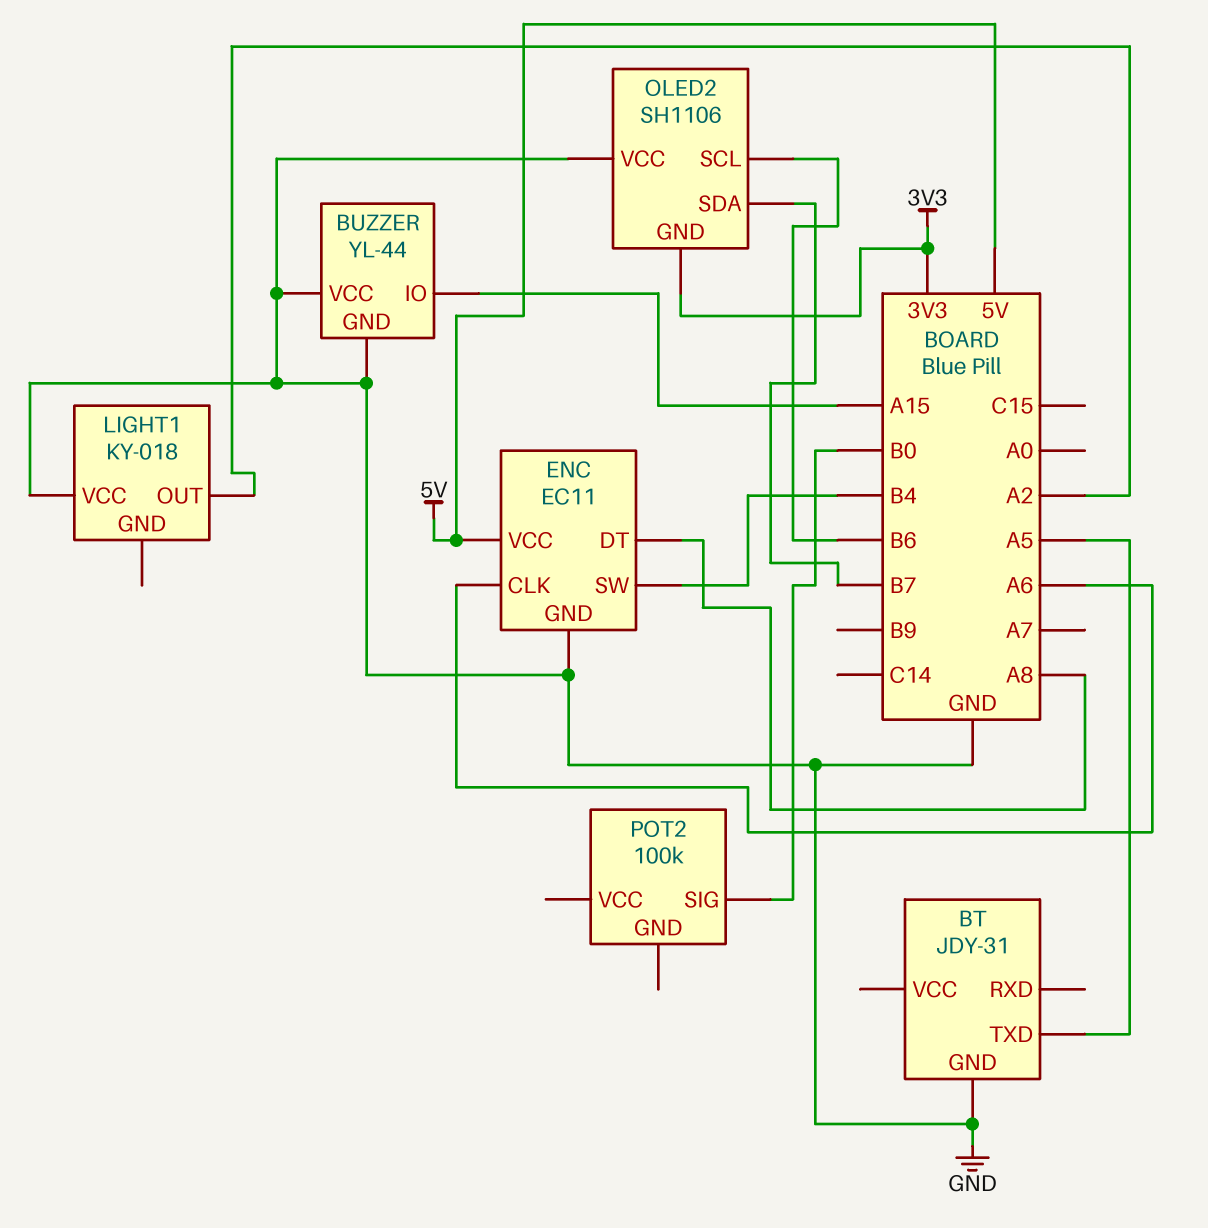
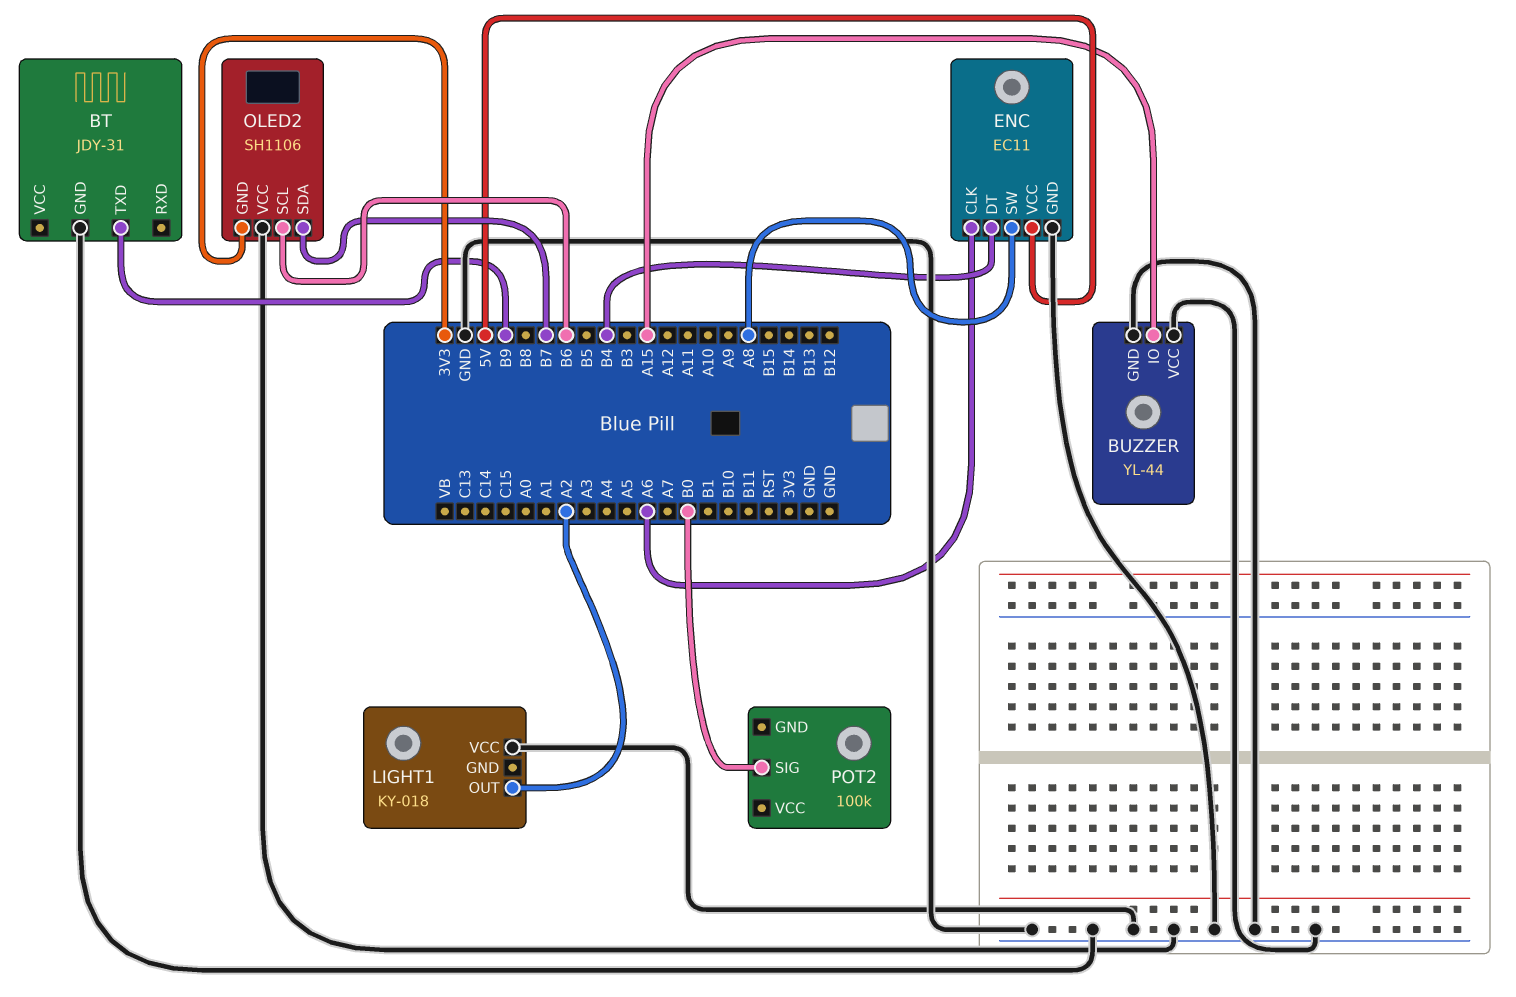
BT pin TXD: A5 -> B9
ENC pin DT: A8 -> B4
ENC pin SW: B4 -> A8

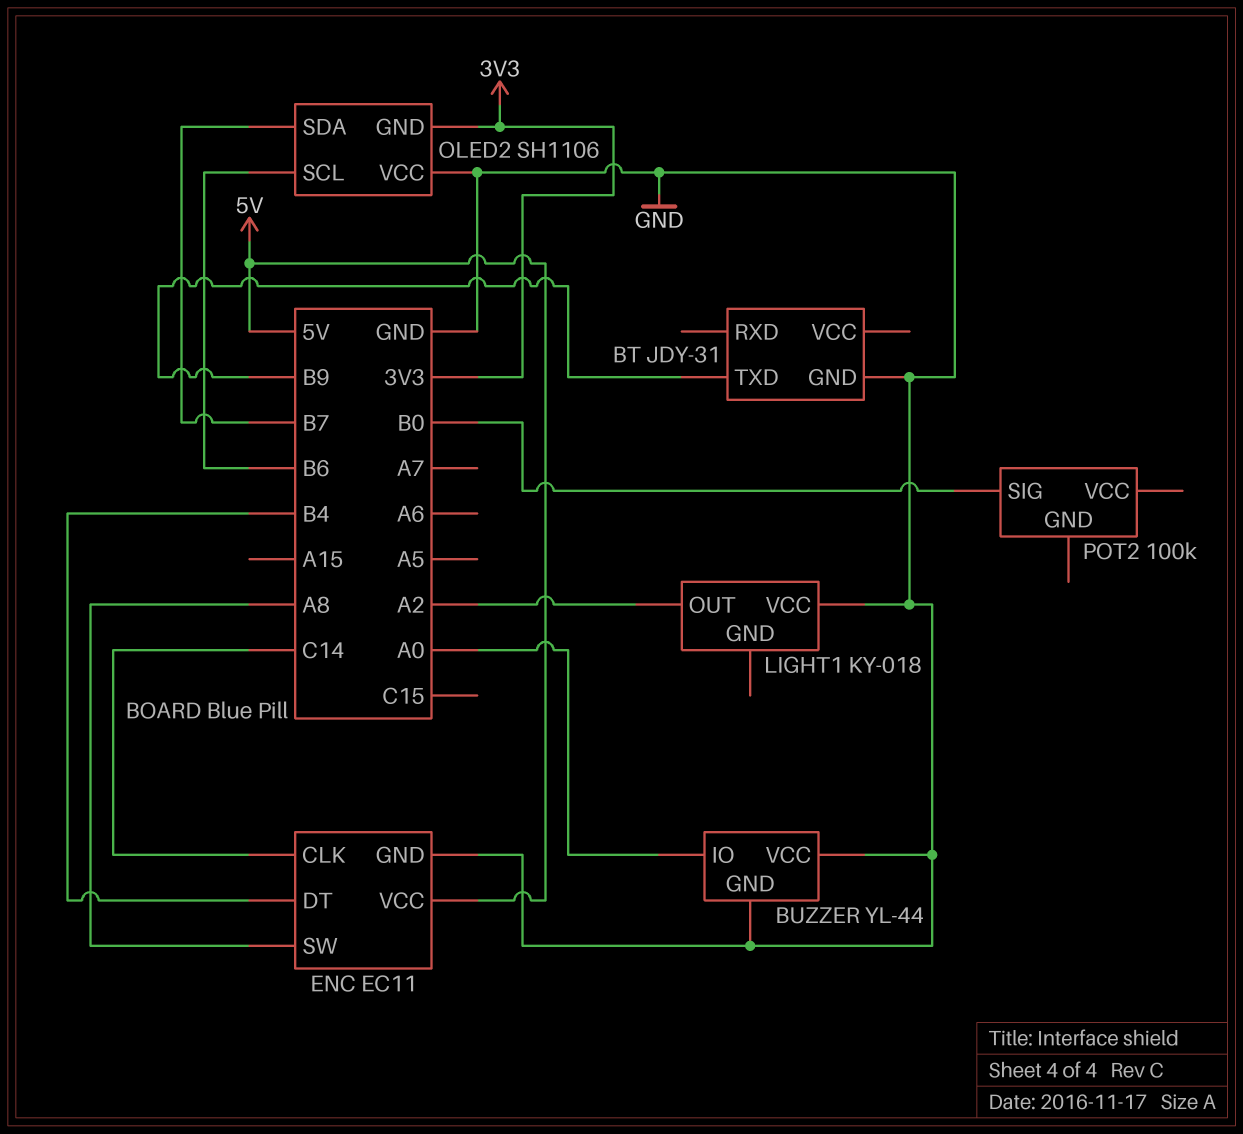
BUZZER pin IO: A15 -> A0
ENC pin CLK: A6 -> C14

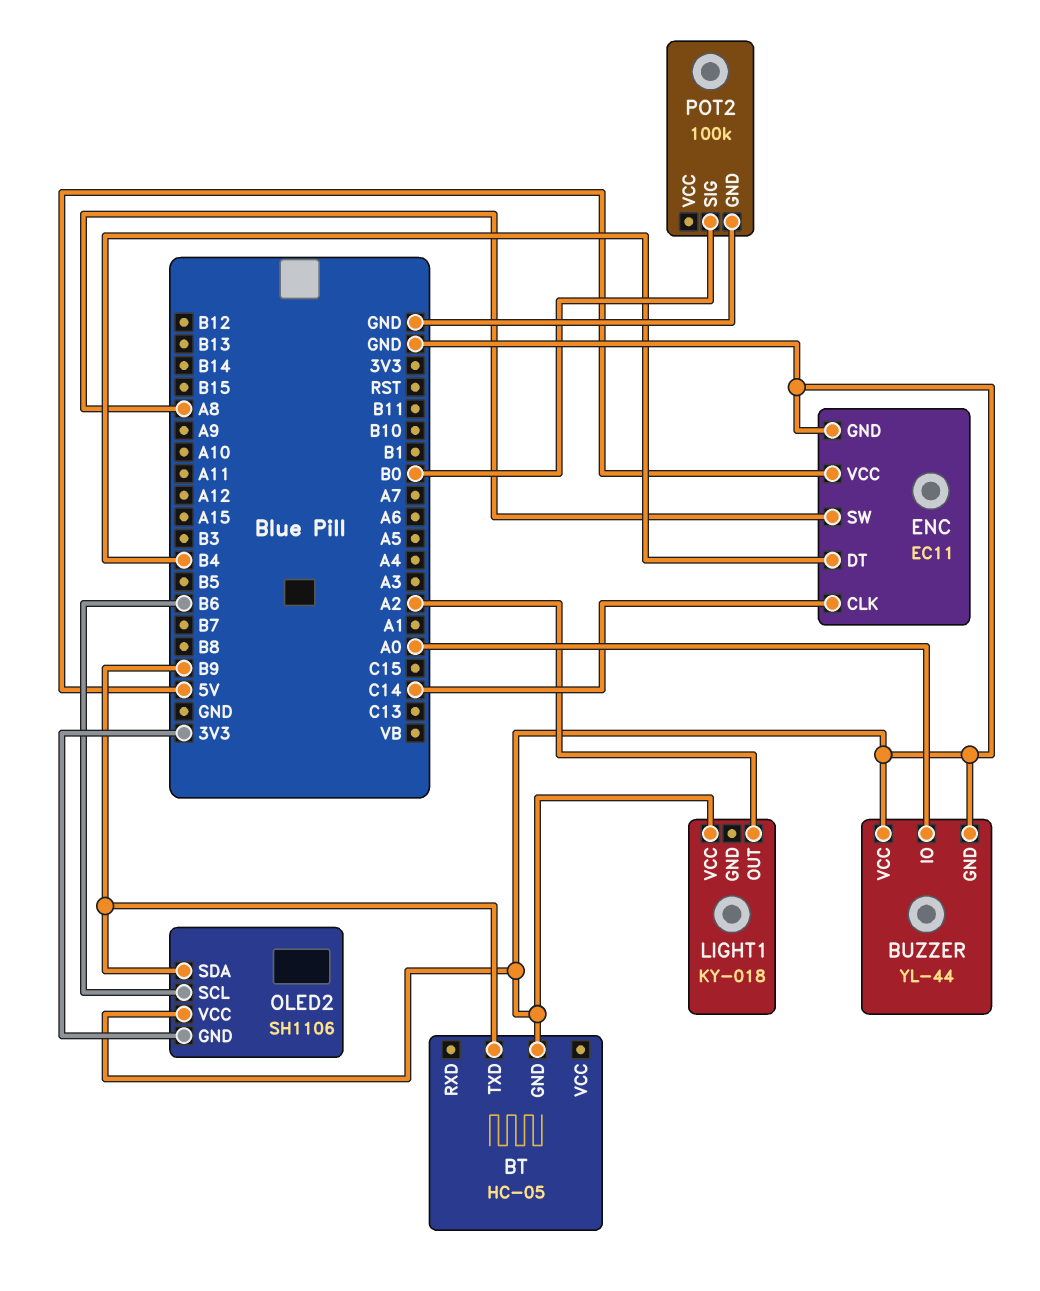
BT: JDY-31 -> HC-05
OLED2 pin SDA: B7 -> B9
POT2 pin GND: none -> GND

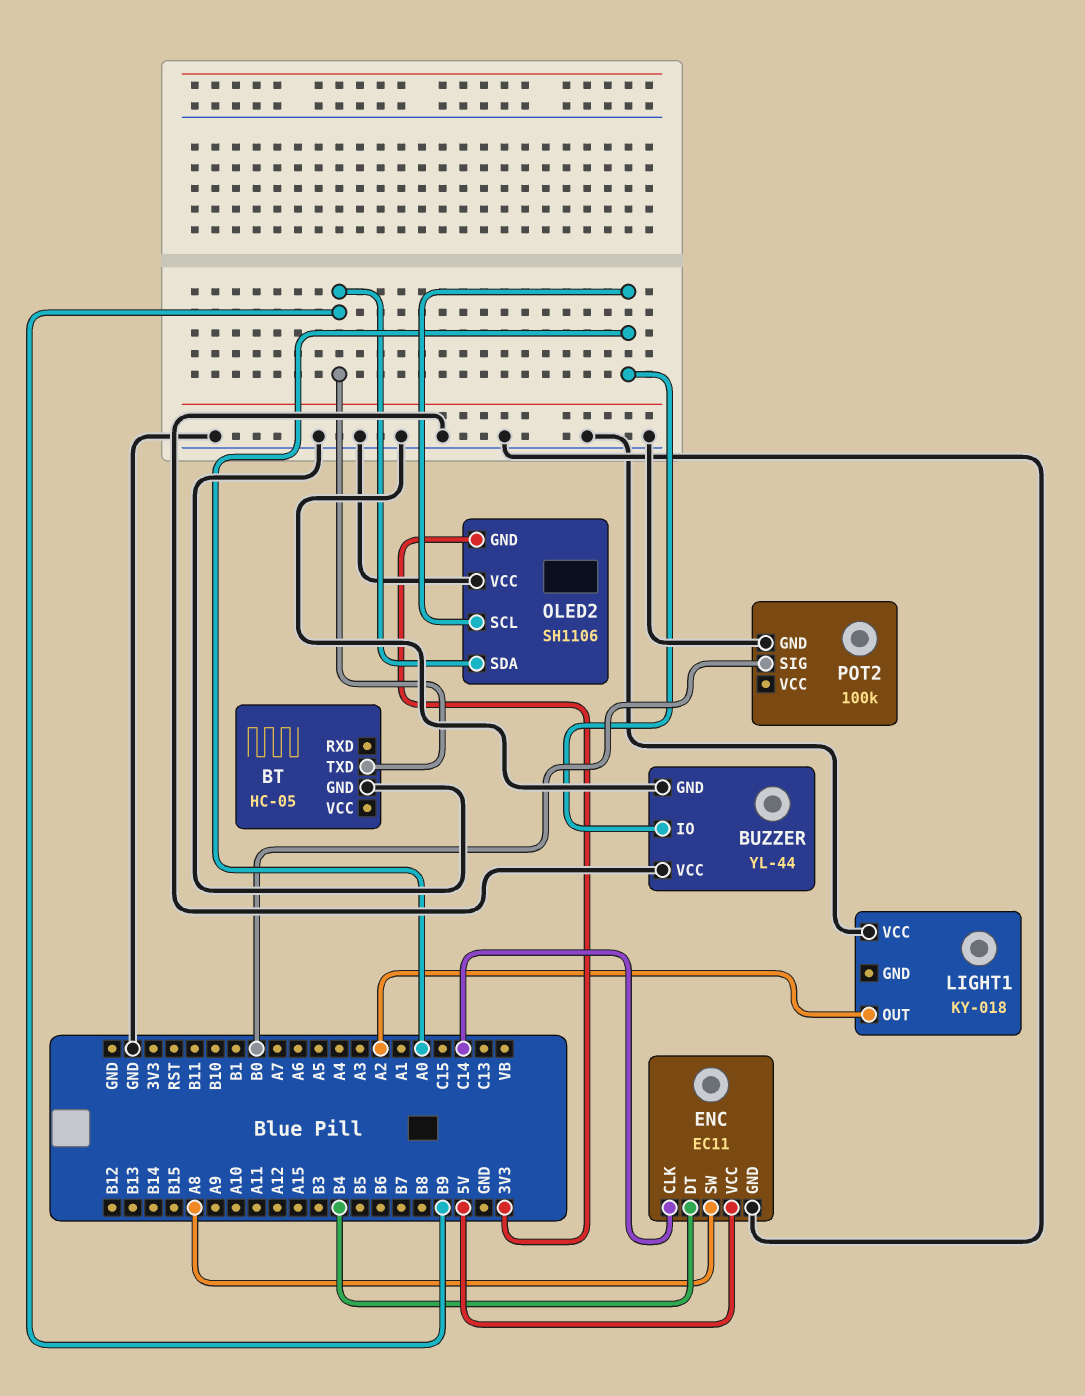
OLED2 pin SCL: B6 -> A0

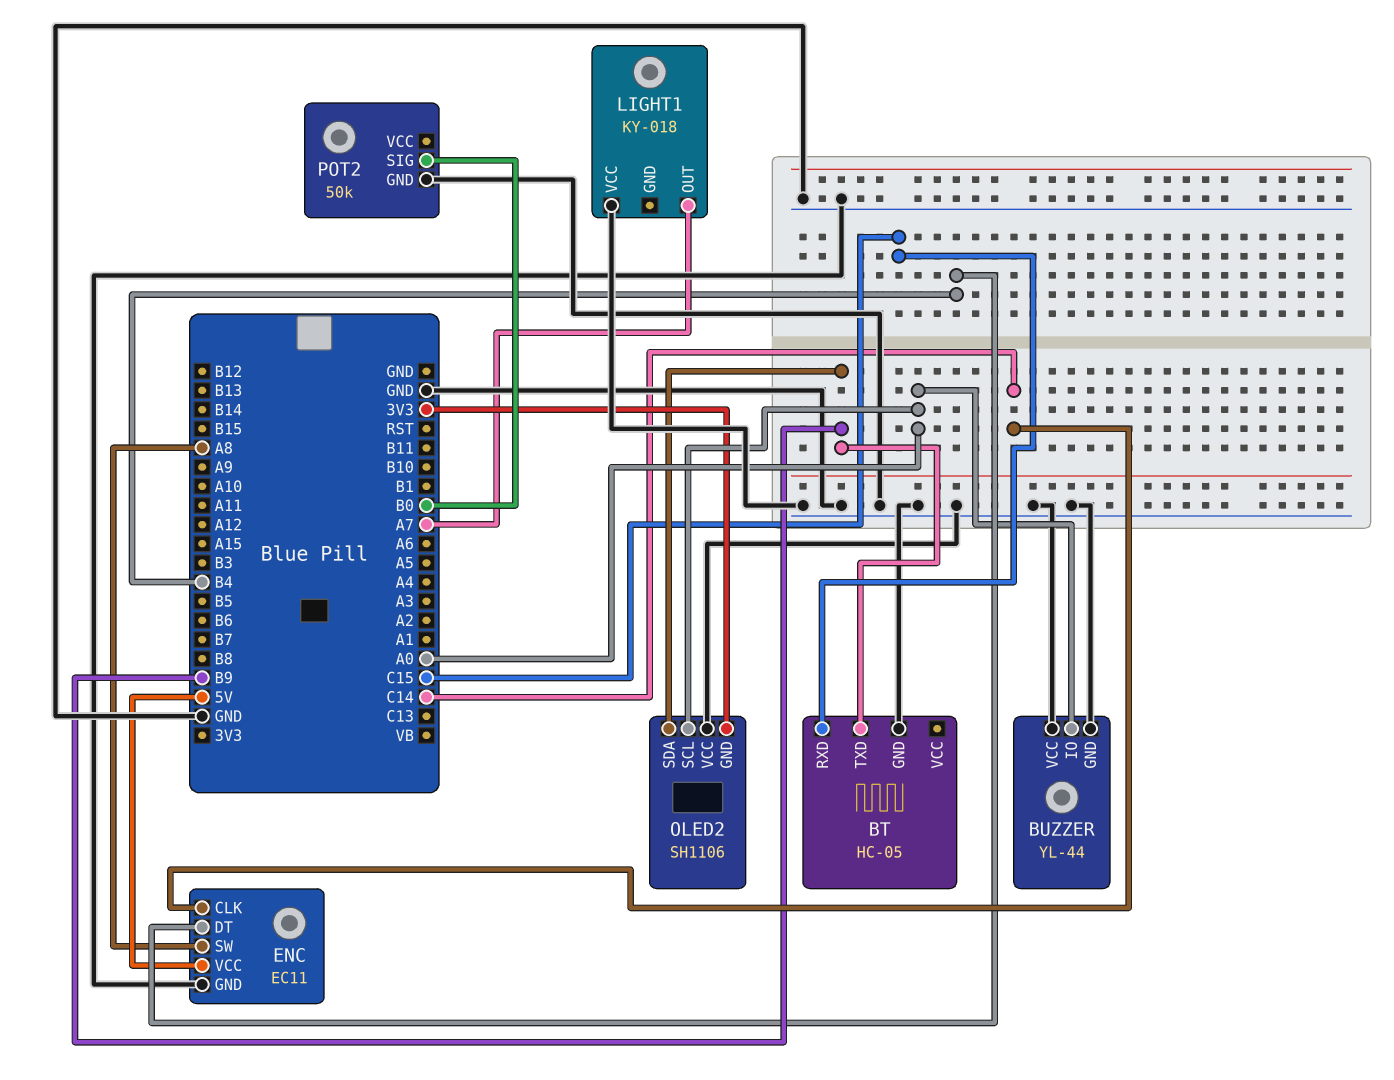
BT pin RXD: none -> C15
LIGHT1 pin OUT: A2 -> A7
POT2: 100k -> 50k

